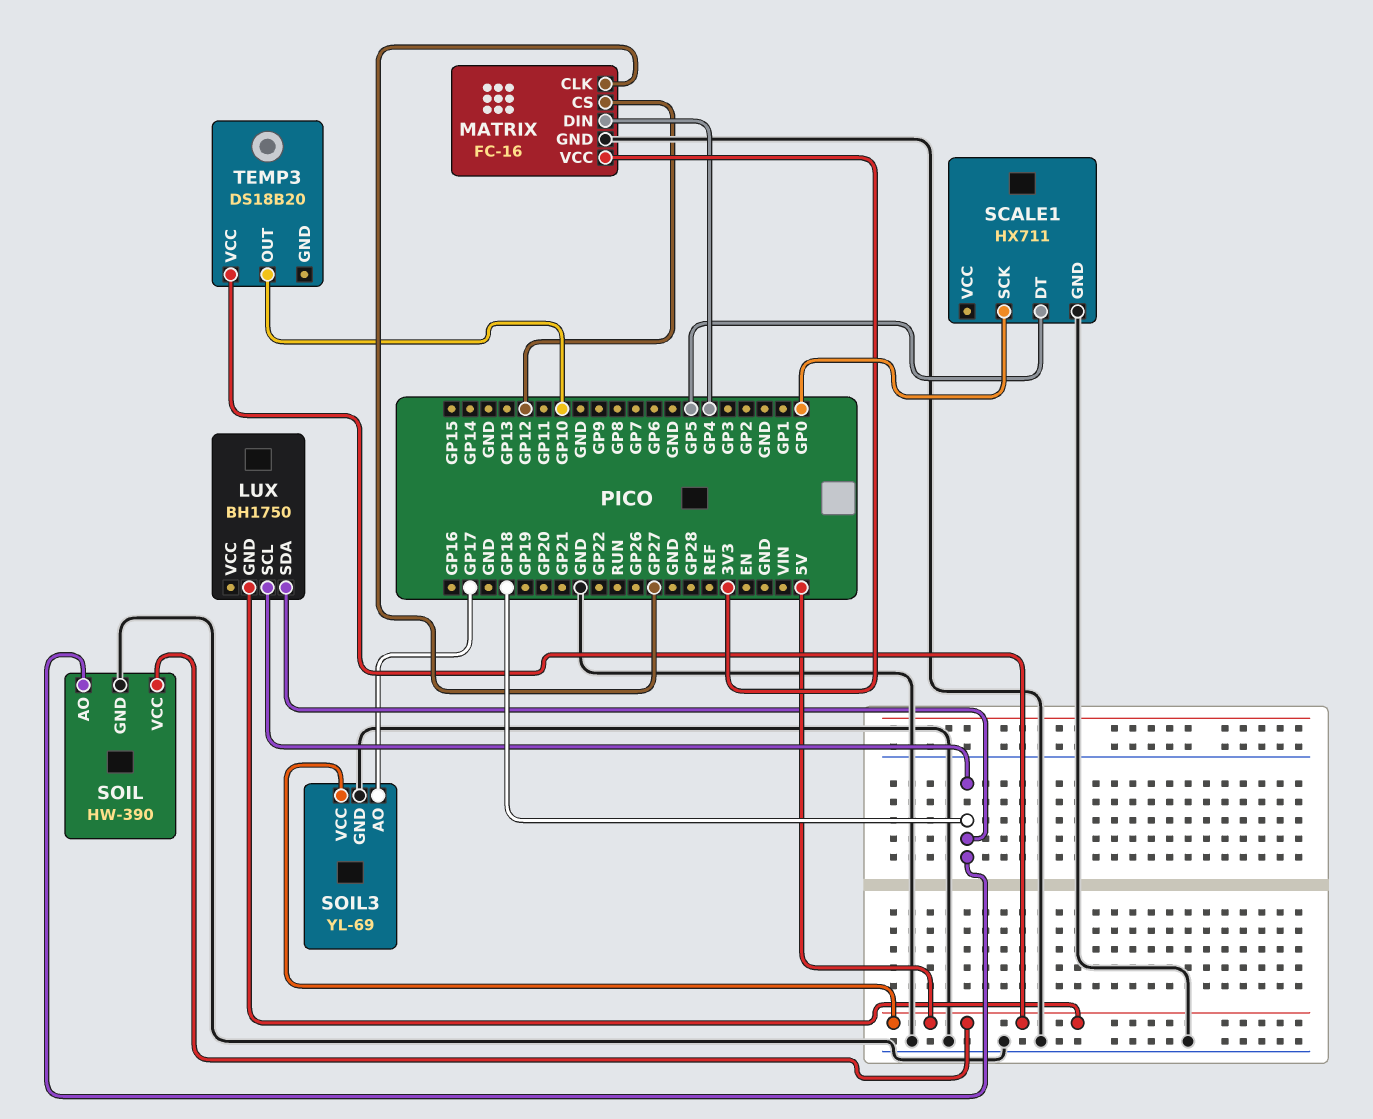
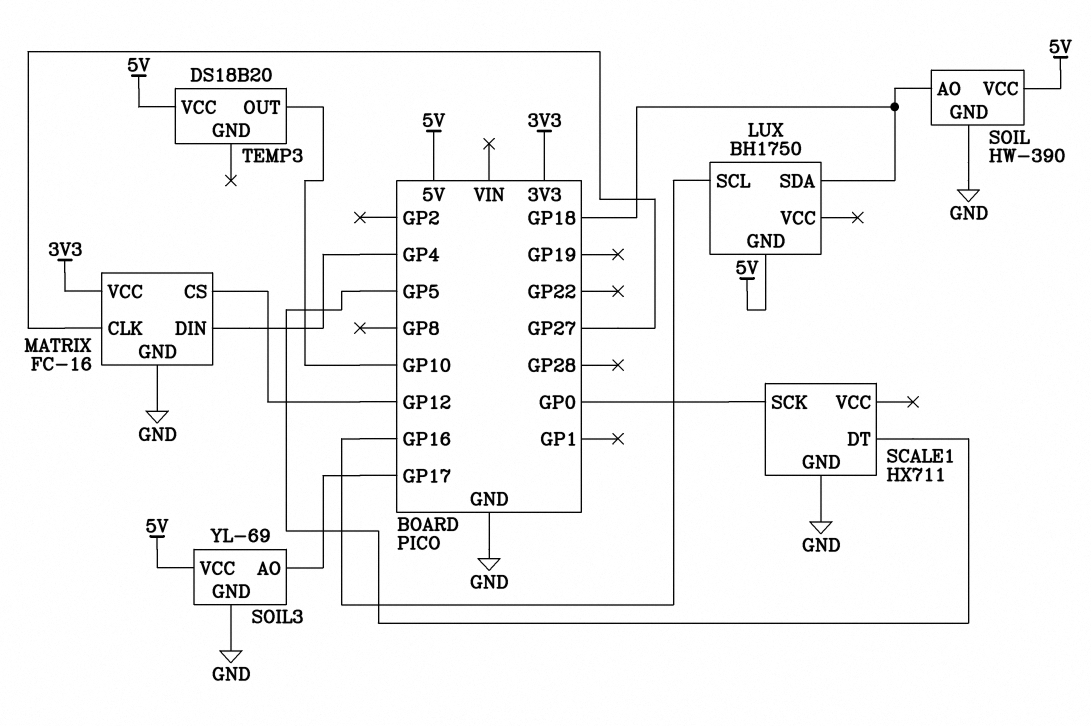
LUX pin SCL: GP18 -> GP16

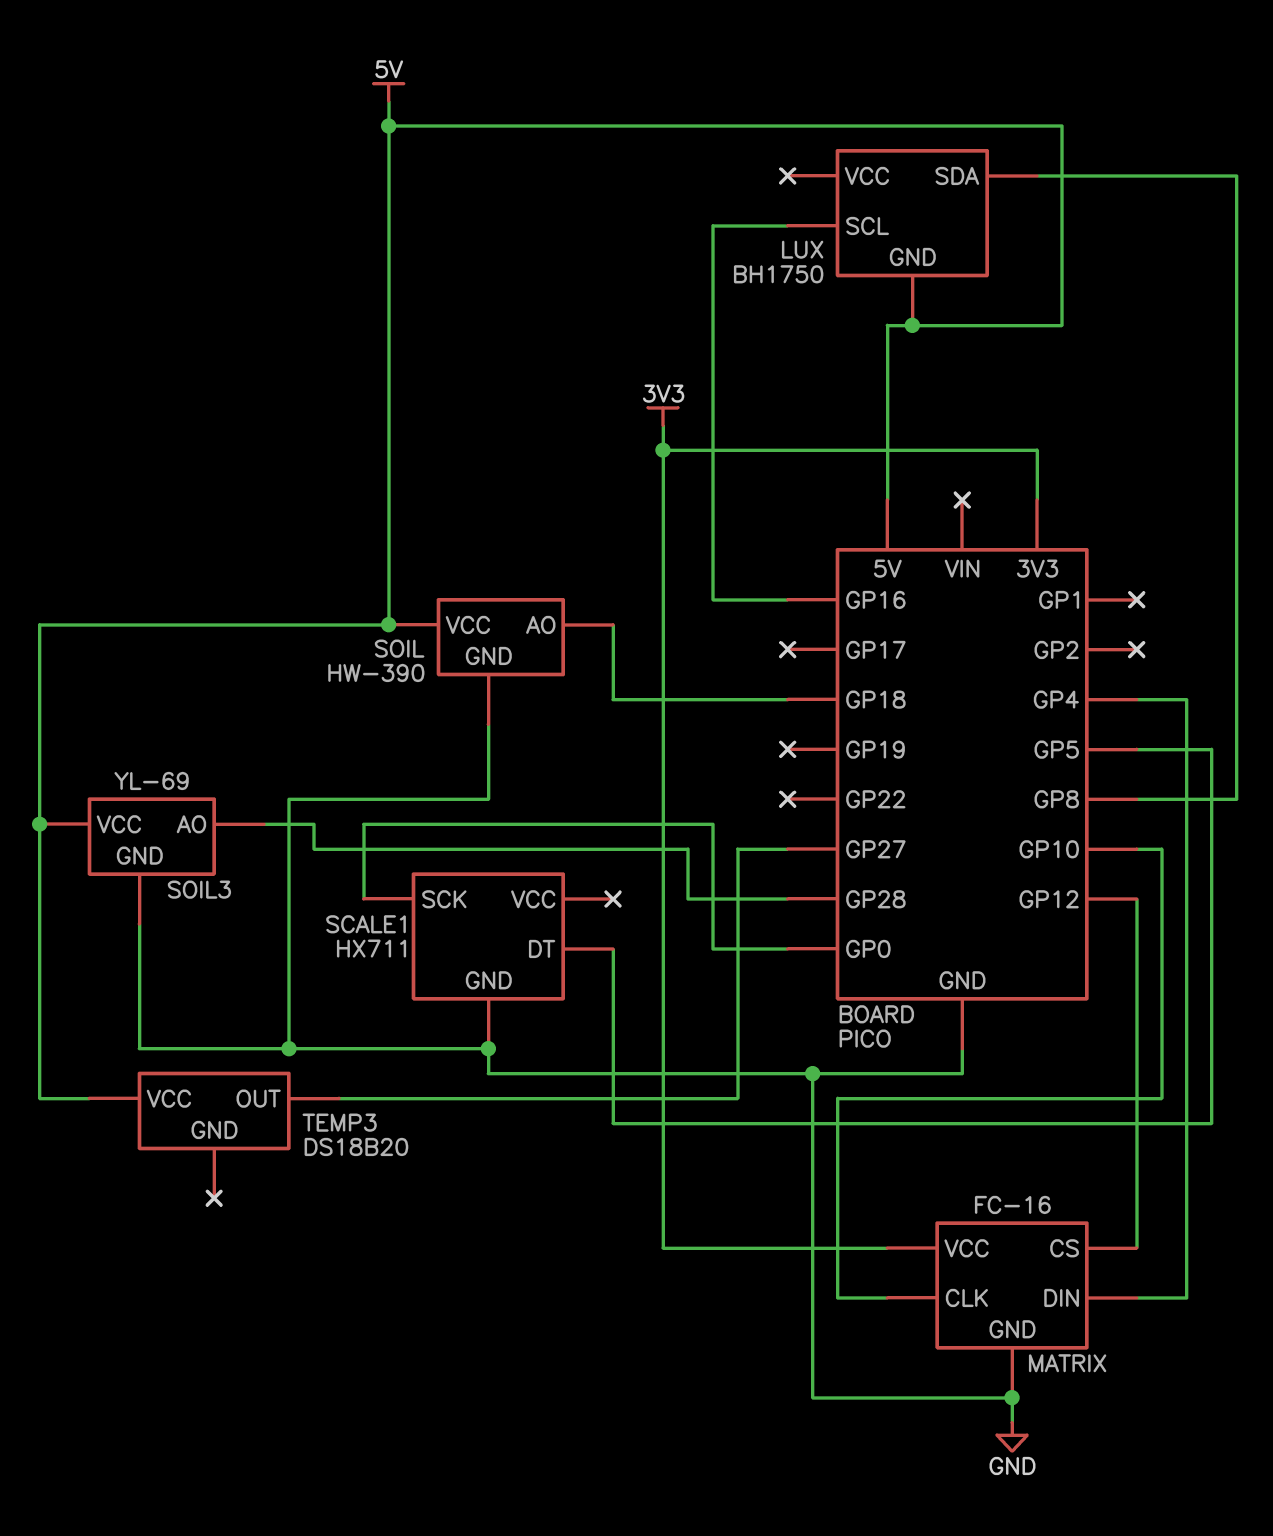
LUX pin SDA: GP18 -> GP8
MATRIX pin CLK: GP27 -> GP10
SOIL3 pin AO: GP17 -> GP28
TEMP3 pin OUT: GP10 -> GP27

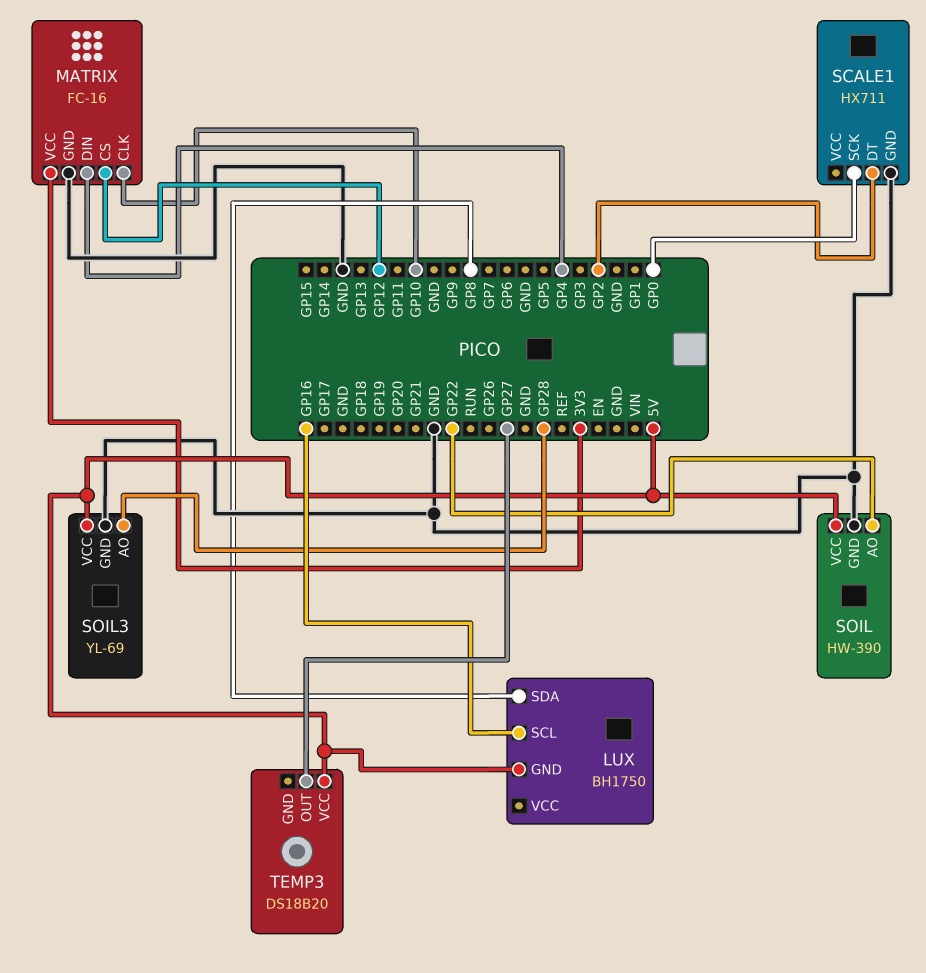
SCALE1 pin DT: GP5 -> GP2
SOIL pin AO: GP18 -> GP22

